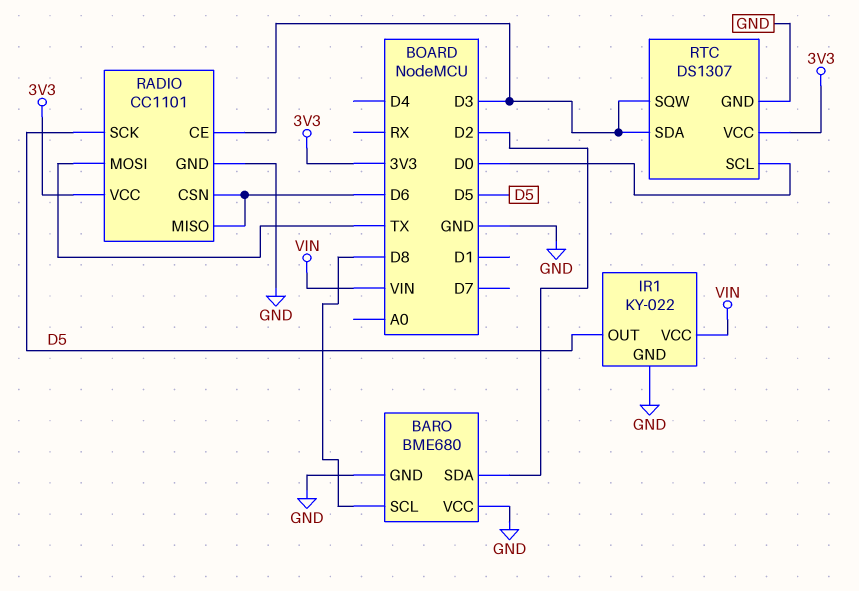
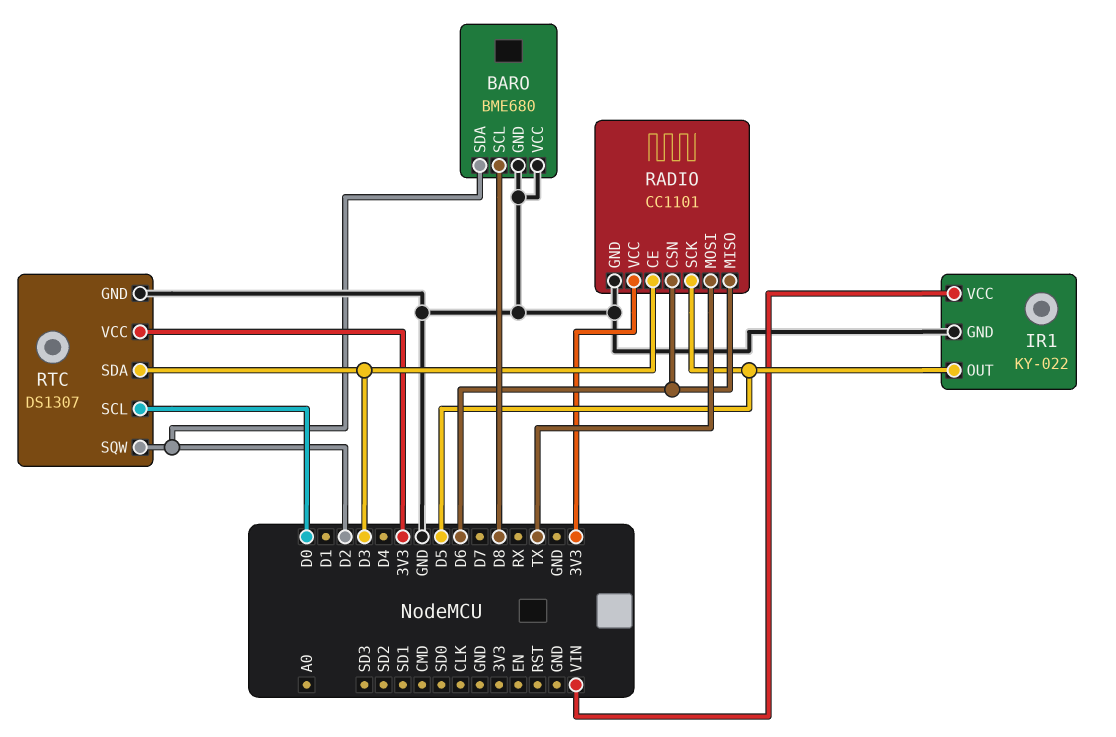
RTC pin SQW: D3 -> D2

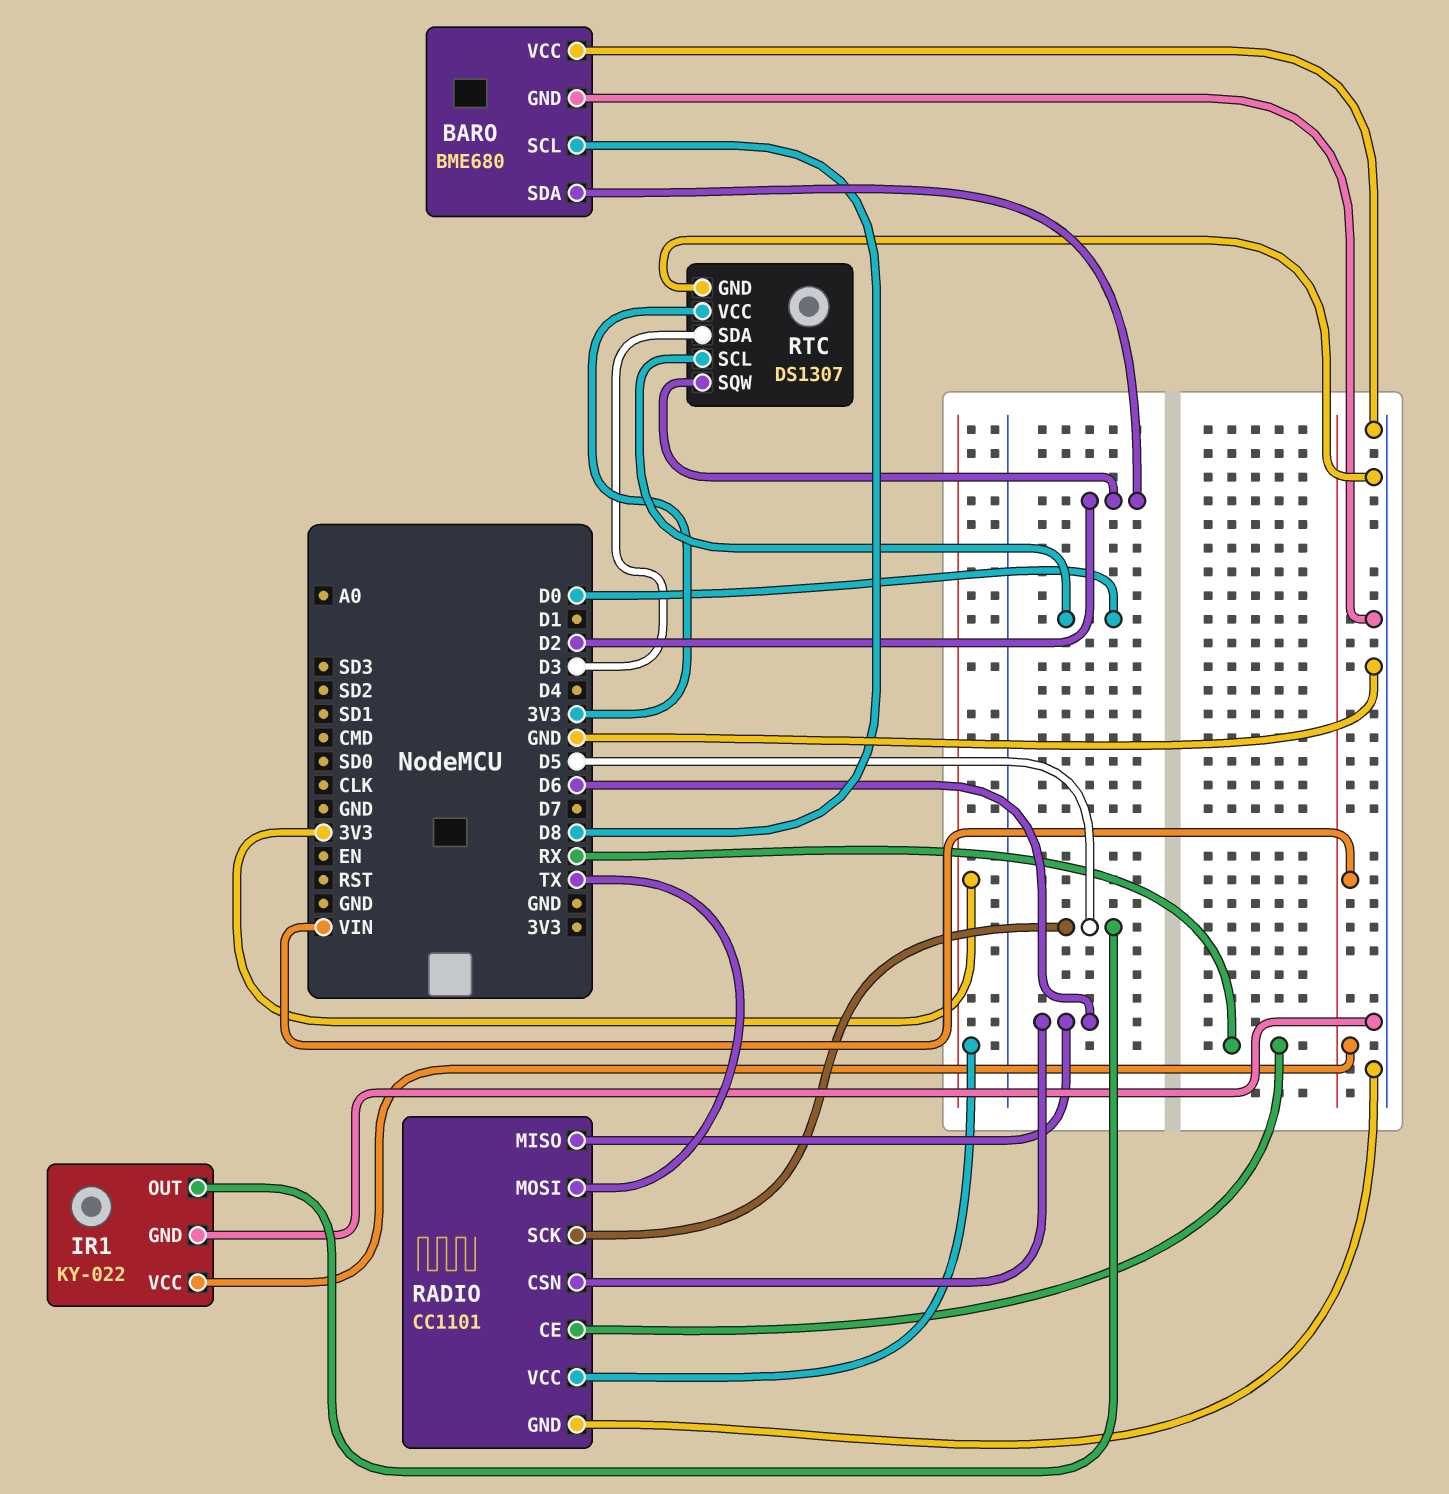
RADIO pin CE: D3 -> RX

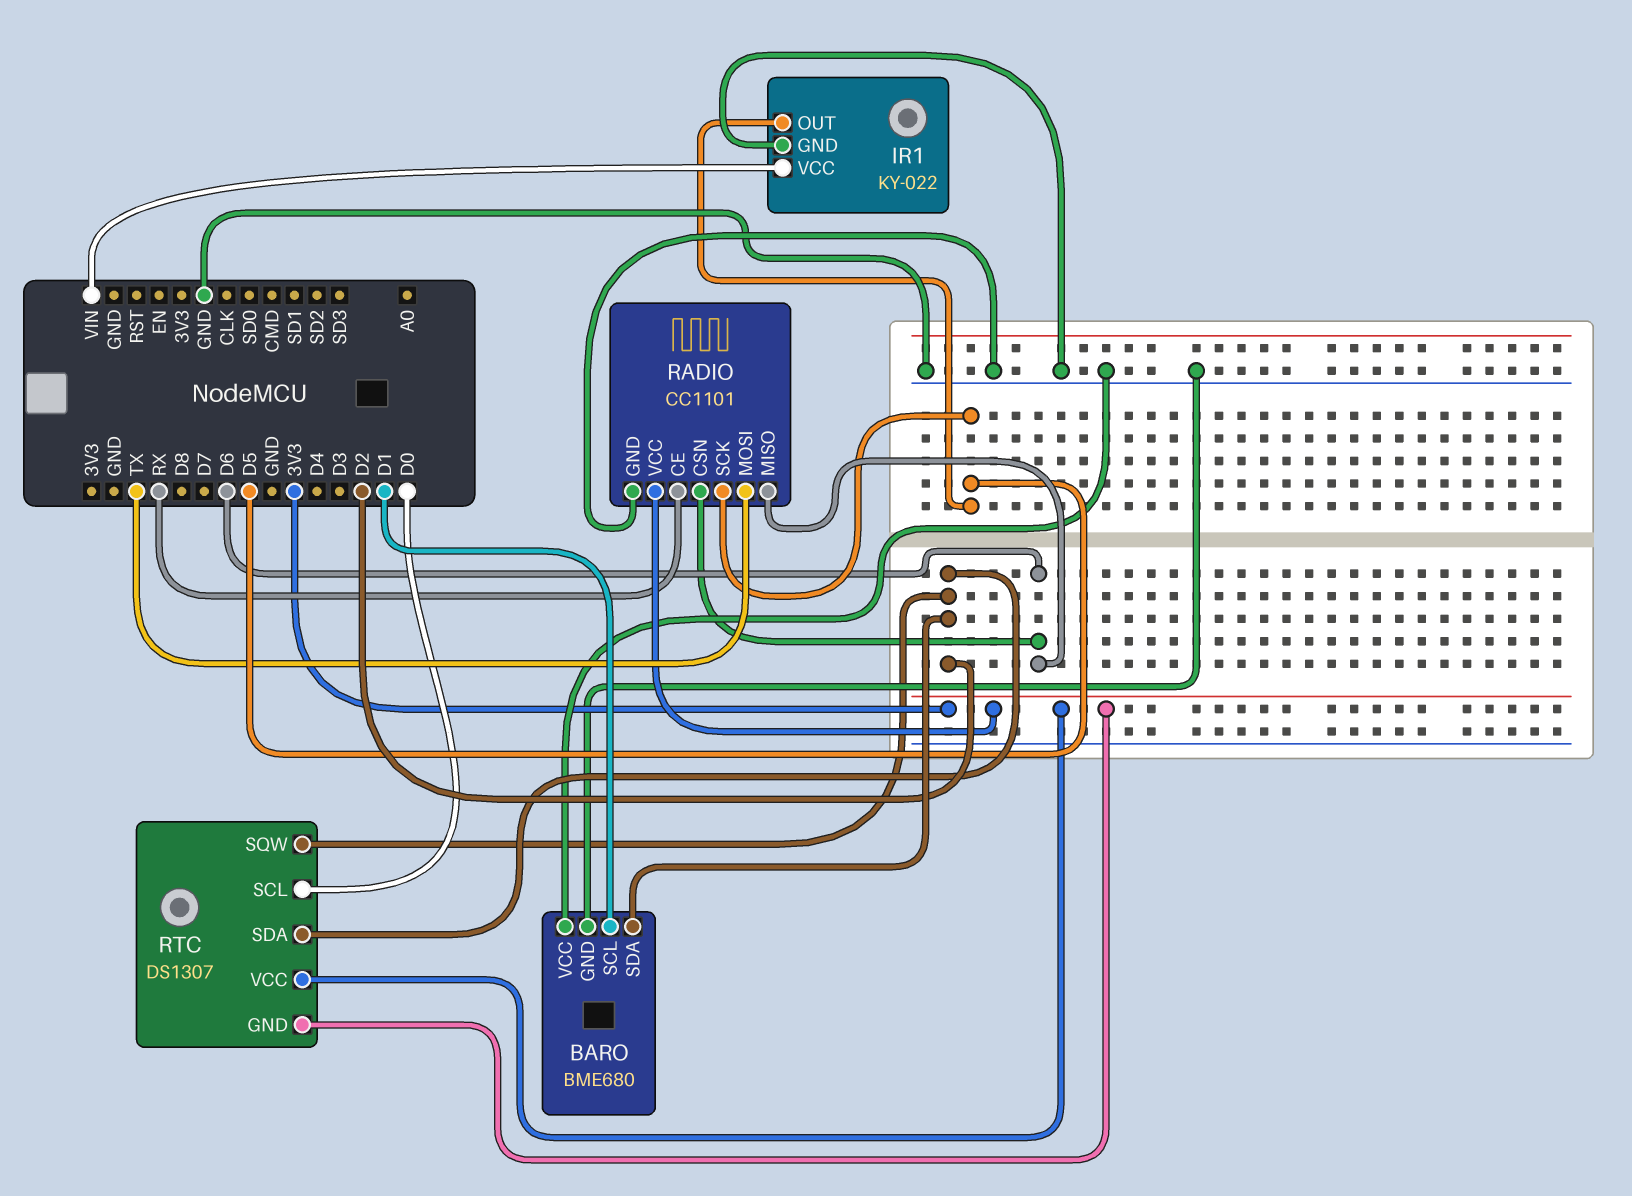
BARO pin SCL: D8 -> D1
RTC pin GND: GND -> 3V3
RTC pin SDA: D3 -> D2

